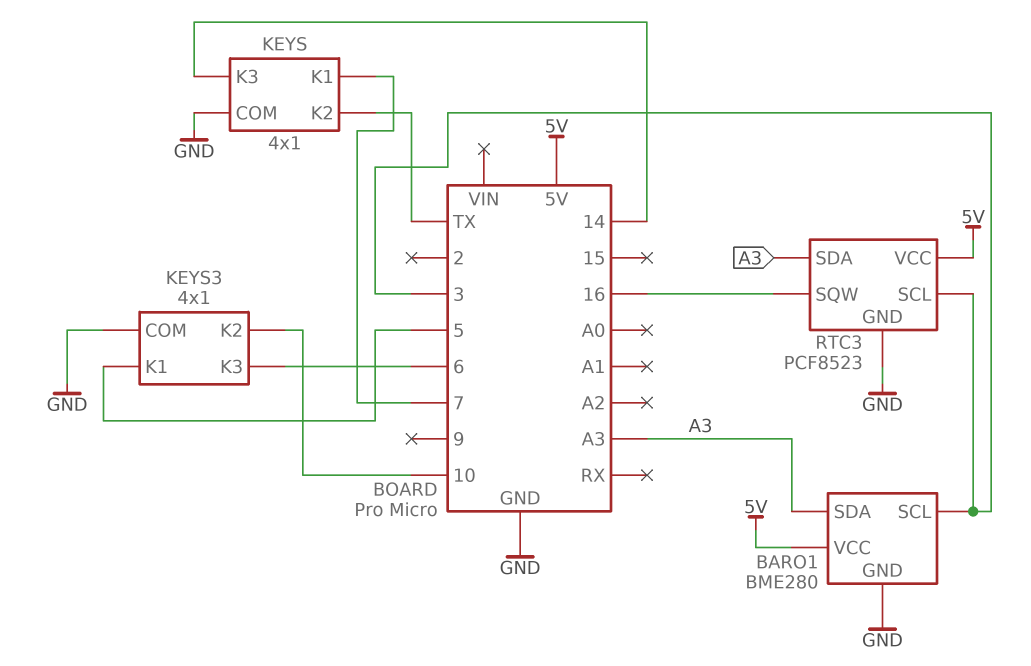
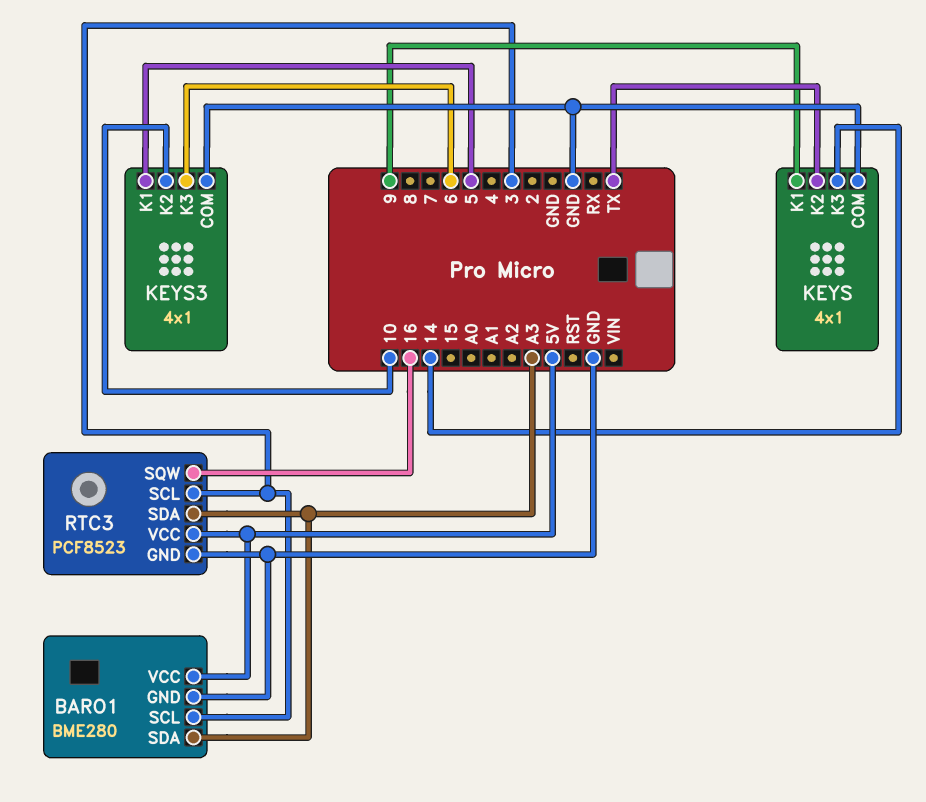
KEYS pin K1: 7 -> 9

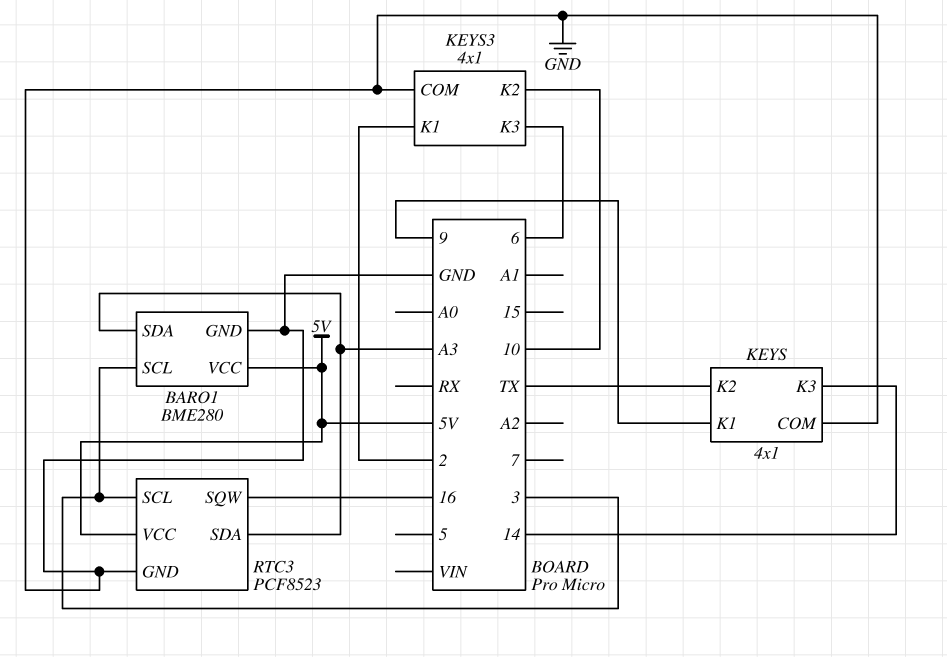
KEYS3 pin K1: 5 -> 2

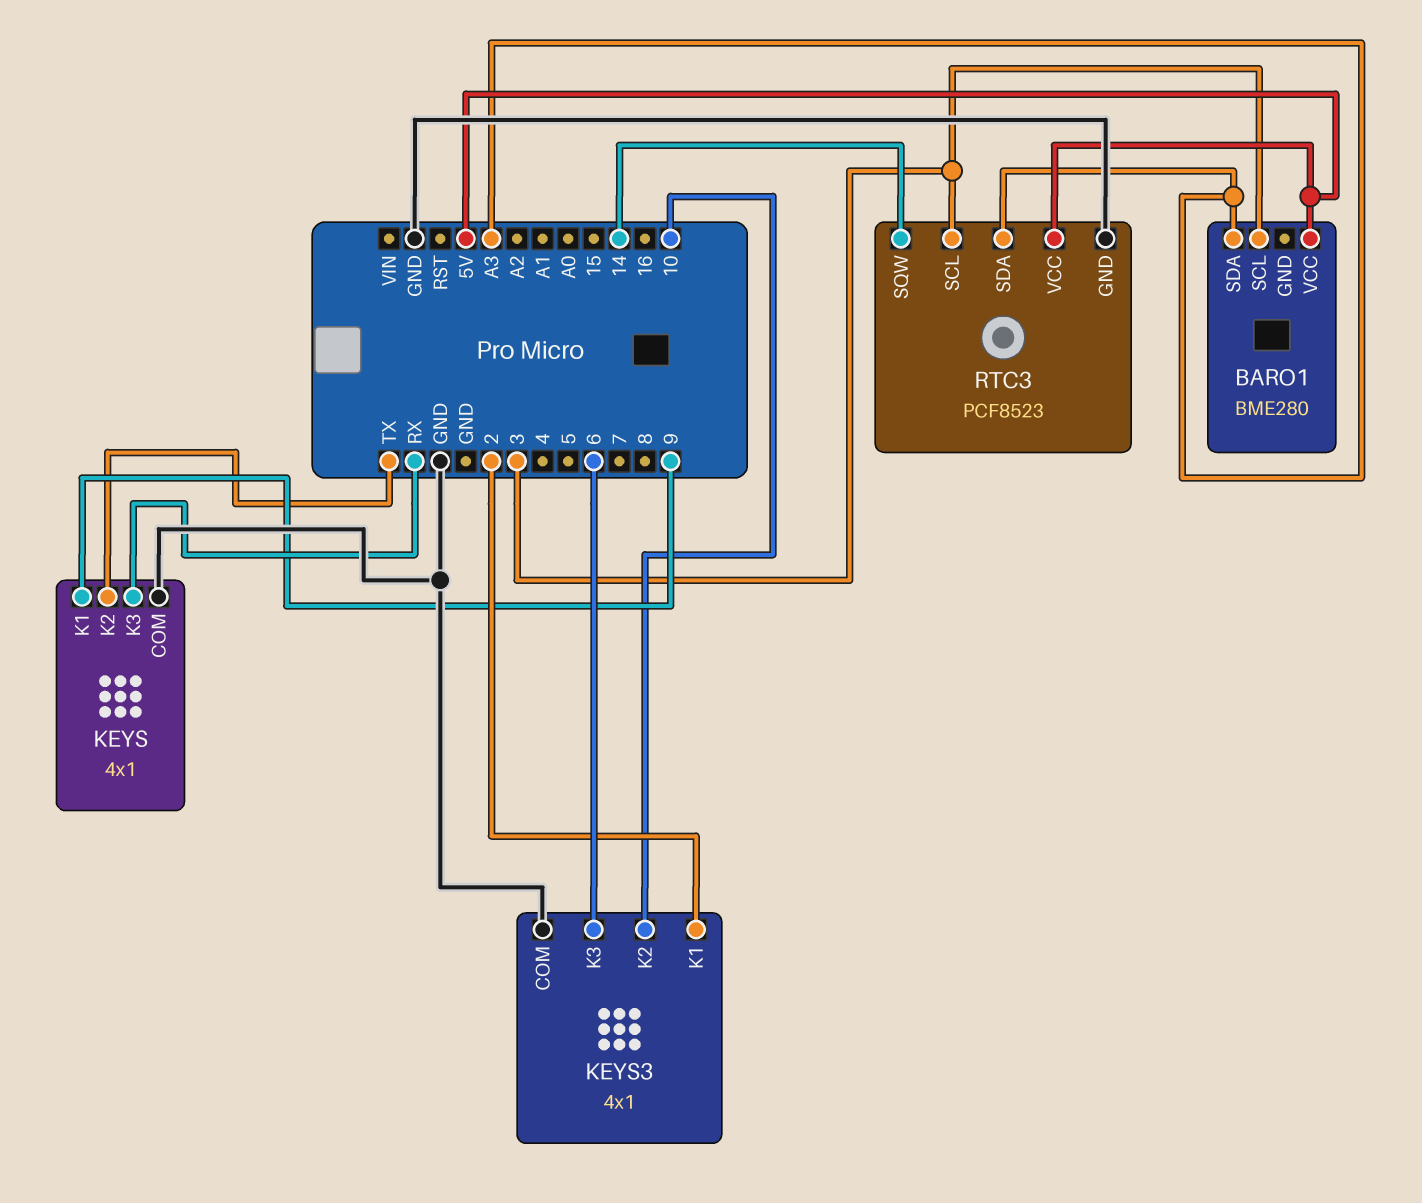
BARO1 pin GND: GND -> none
KEYS pin K3: 14 -> RX
RTC3 pin SQW: 16 -> 14

